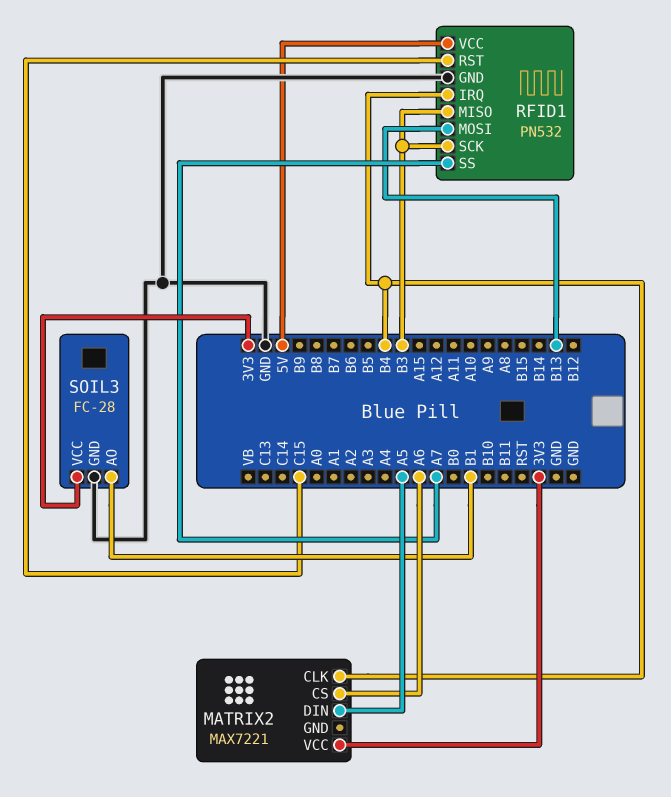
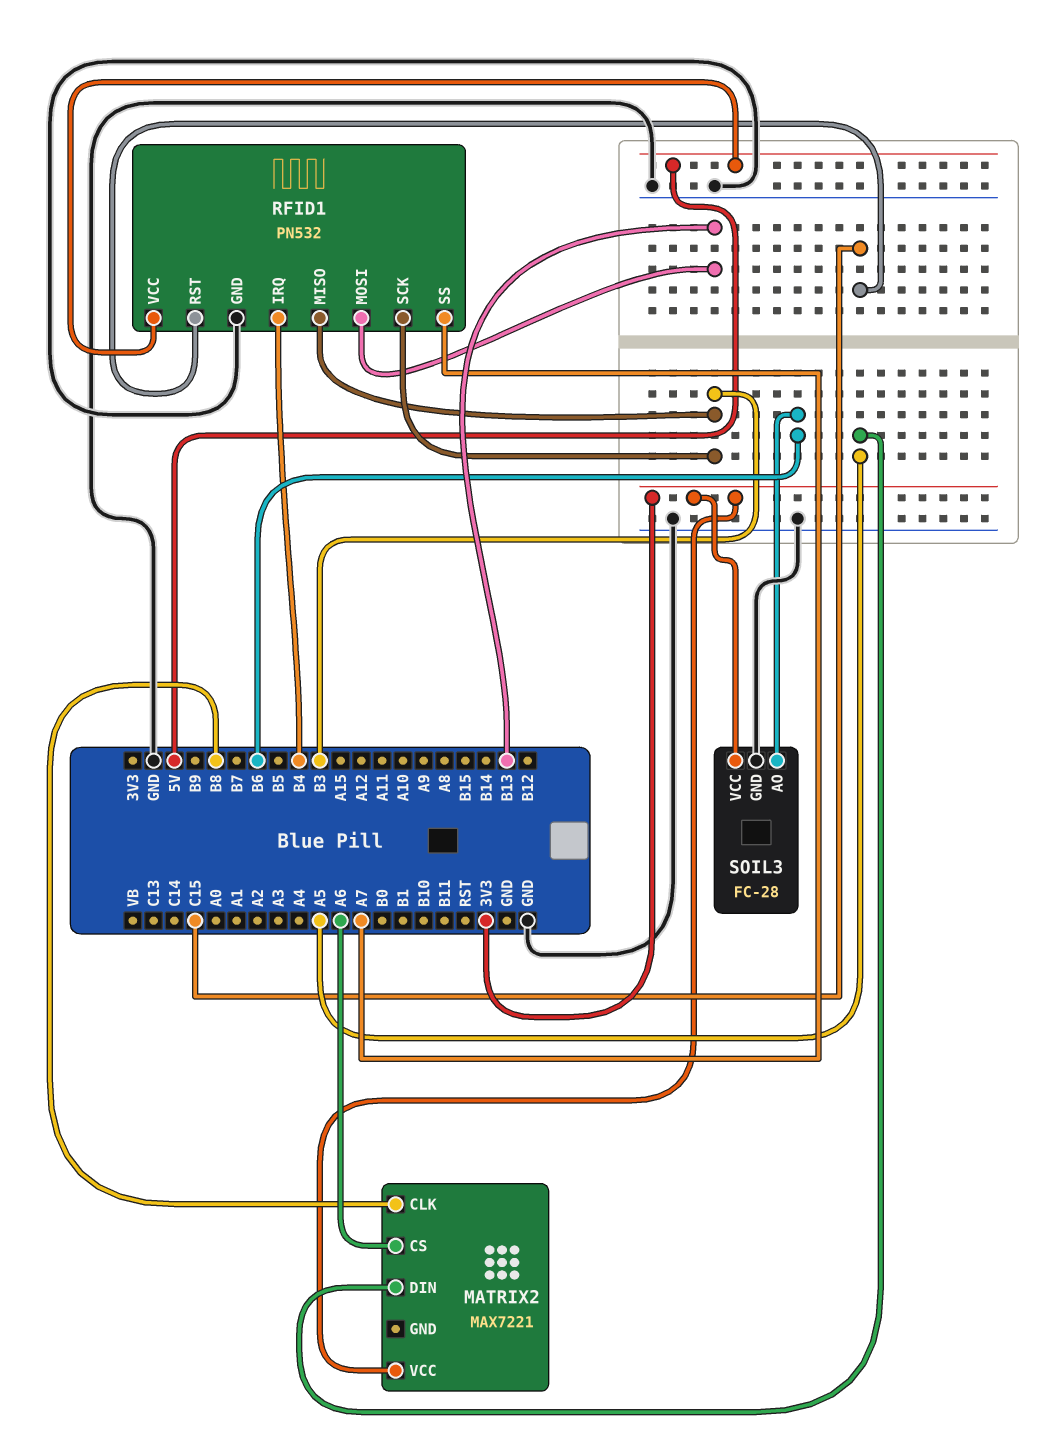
MATRIX2 pin CLK: B4 -> B8
SOIL3 pin AO: B1 -> B6

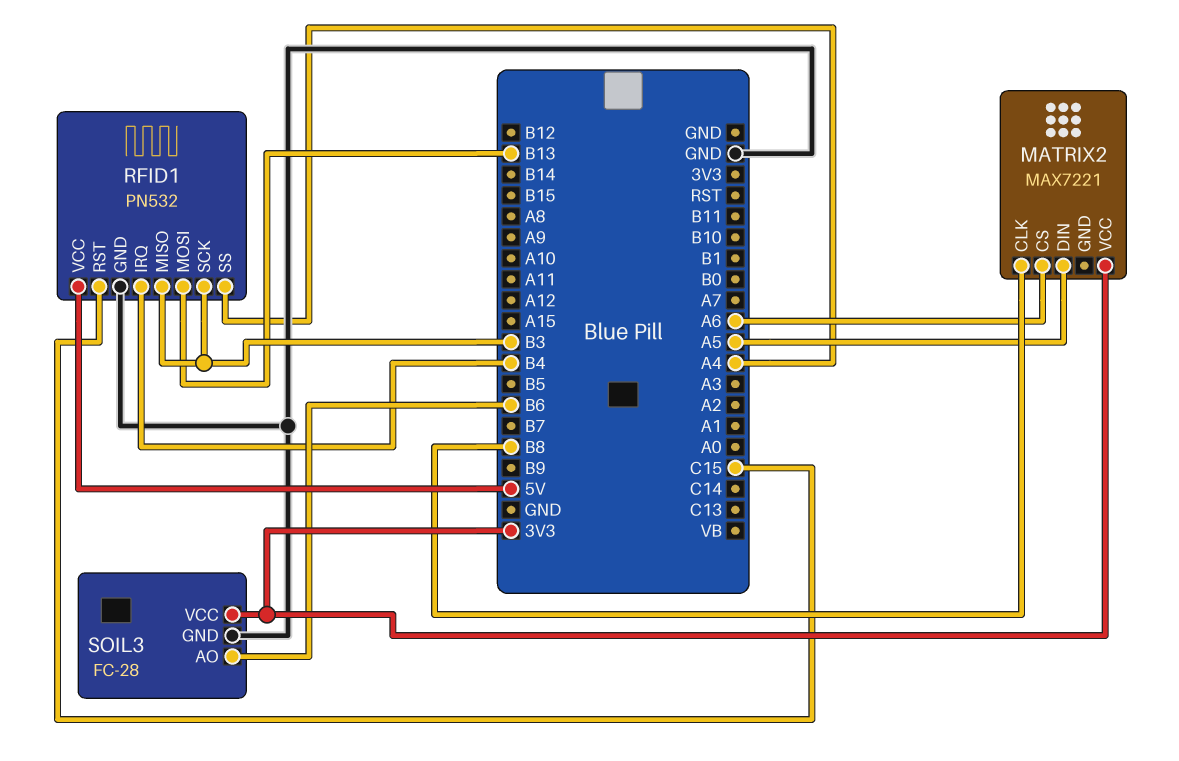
RFID1 pin SS: A7 -> A4

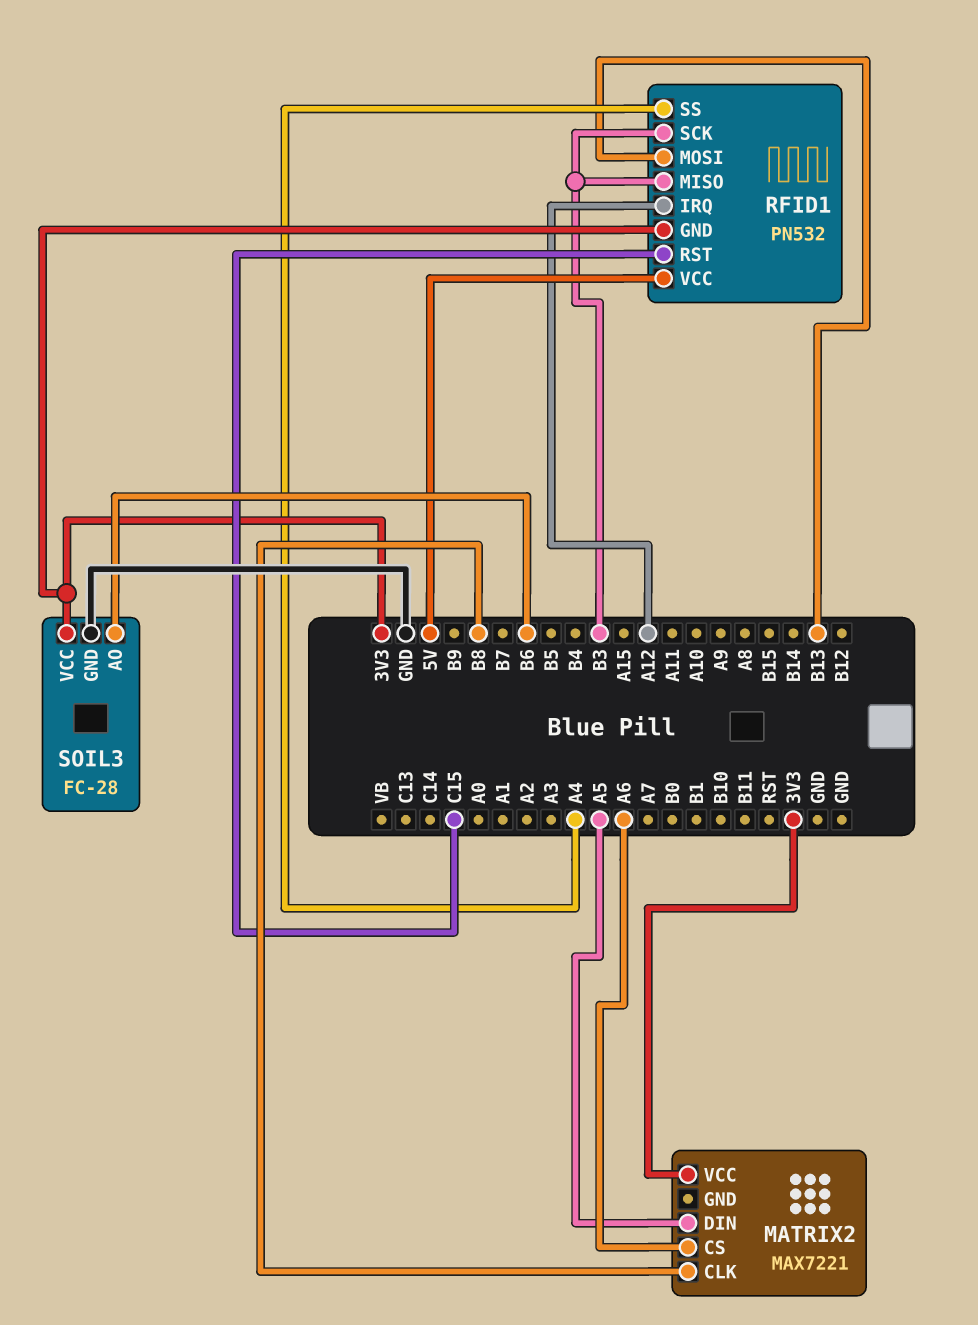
RFID1 pin GND: GND -> 3V3
RFID1 pin IRQ: B4 -> A12

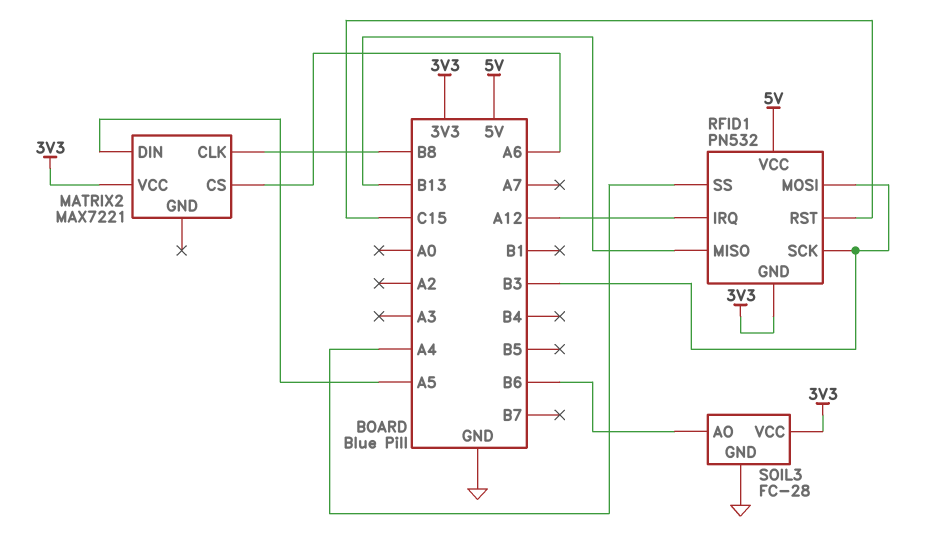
RFID1 pin MISO: B3 -> B13
RFID1 pin MOSI: B13 -> B3

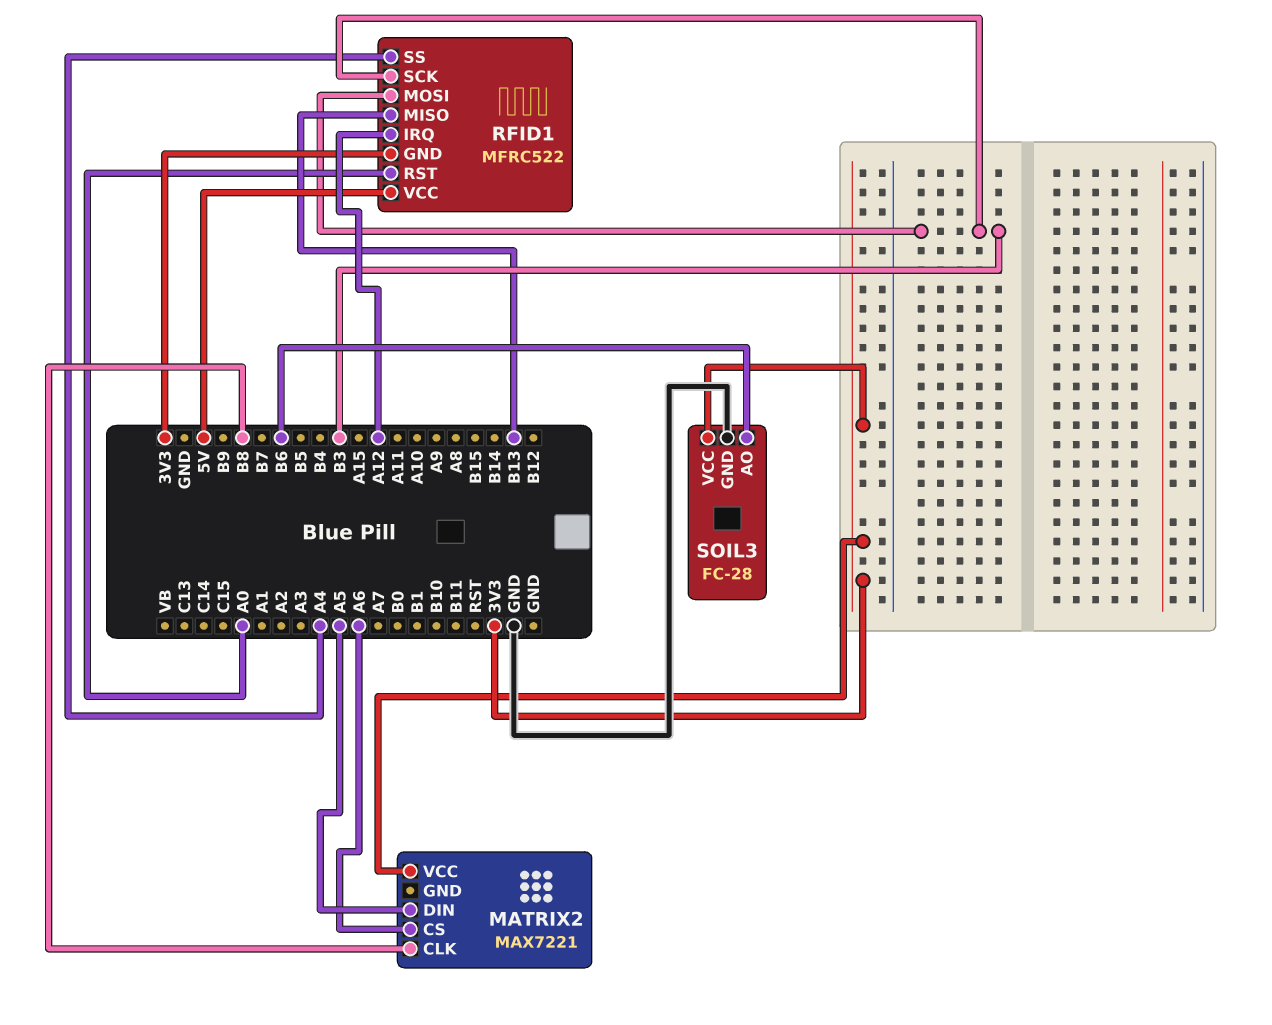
RFID1: PN532 -> MFRC522
RFID1 pin RST: C15 -> A0

